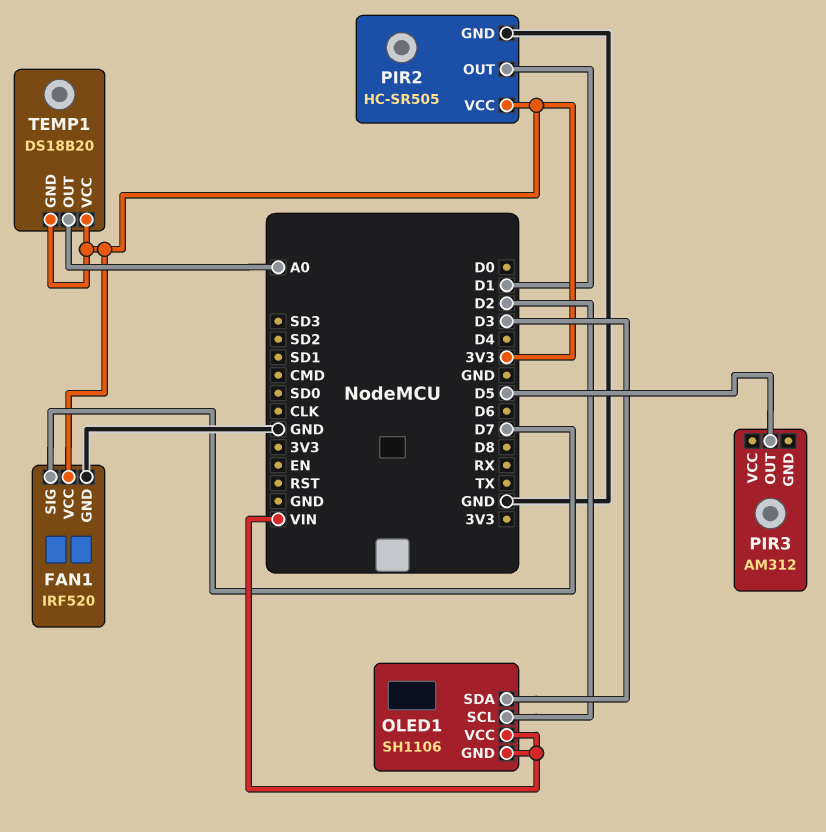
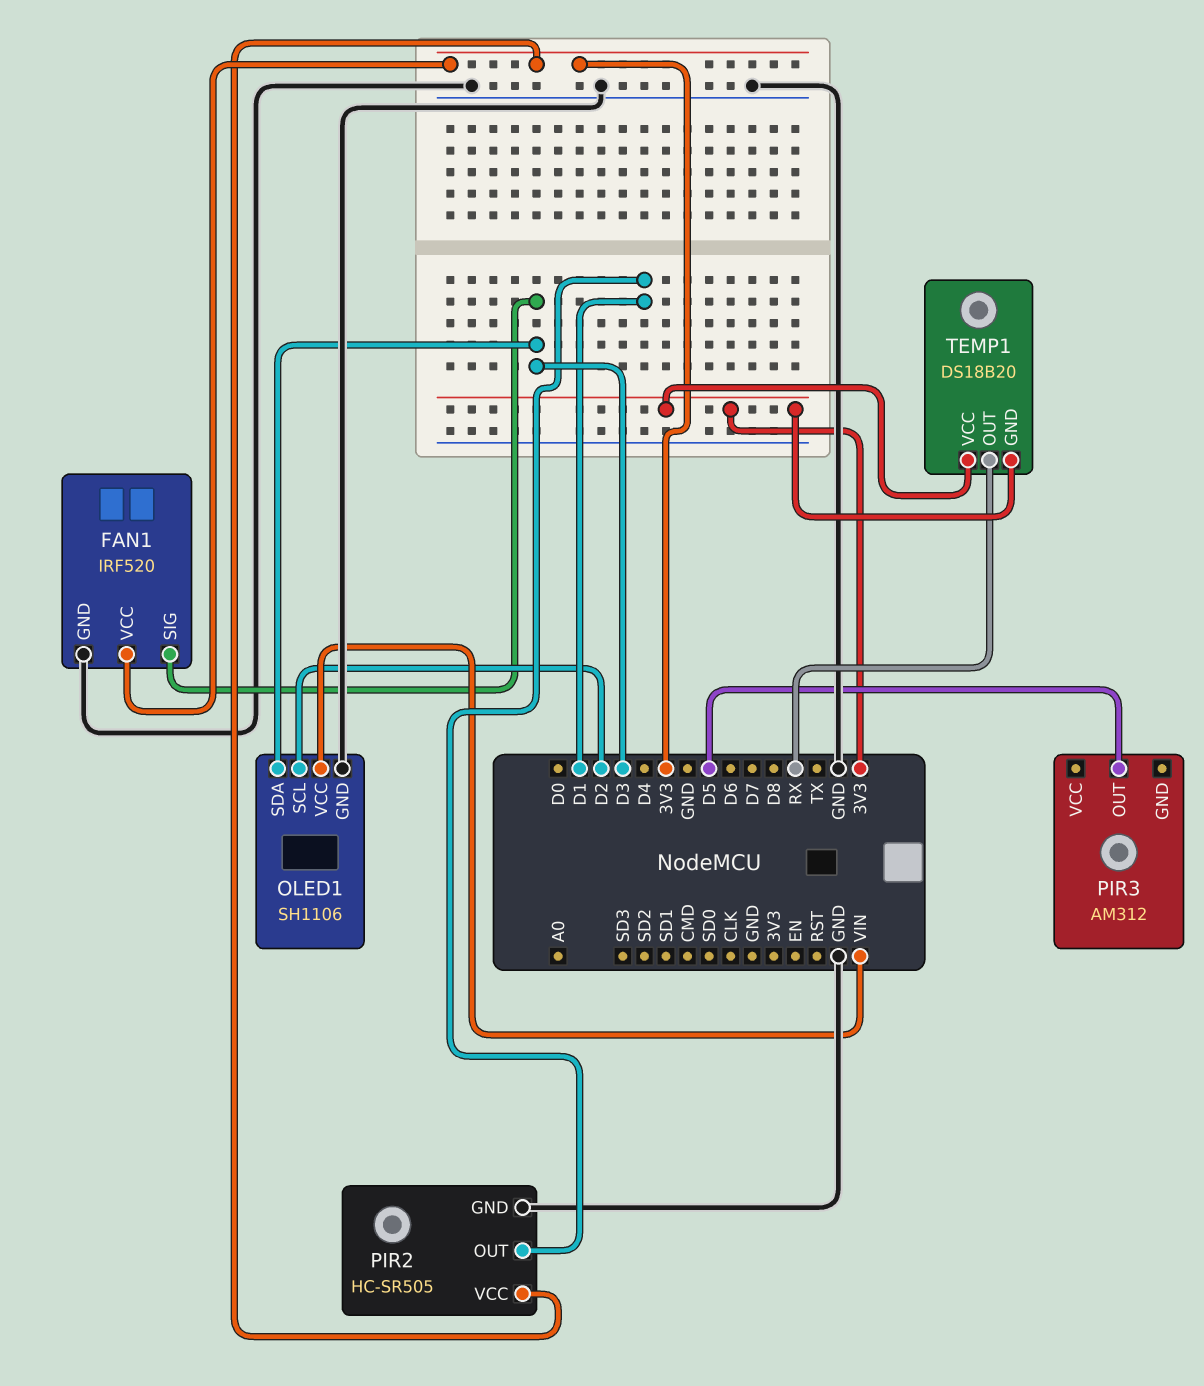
FAN1 pin SIG: D7 -> D3
OLED1 pin GND: VIN -> GND
TEMP1 pin OUT: A0 -> RX

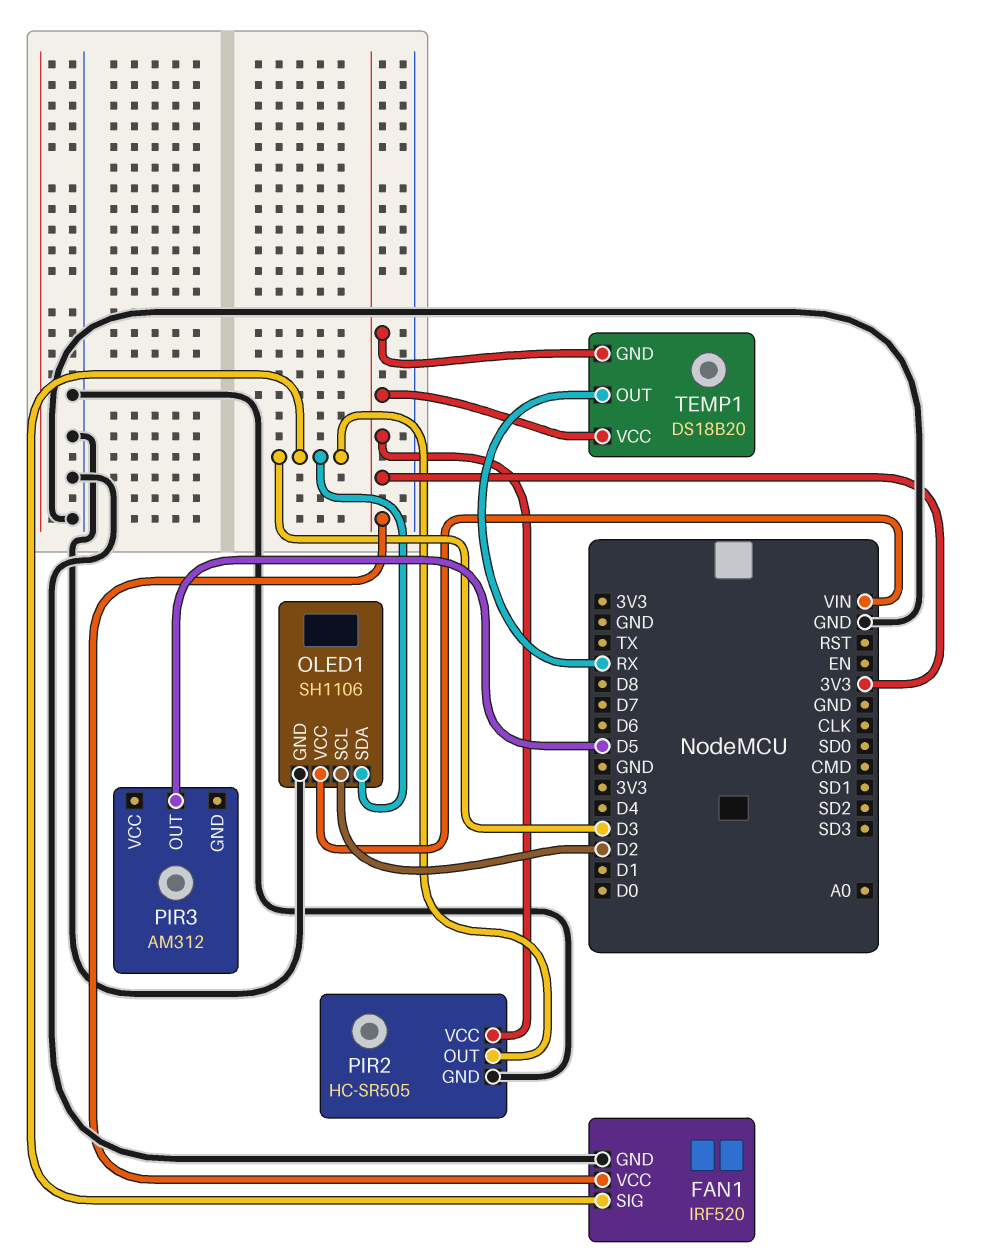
PIR2 pin OUT: D1 -> D3

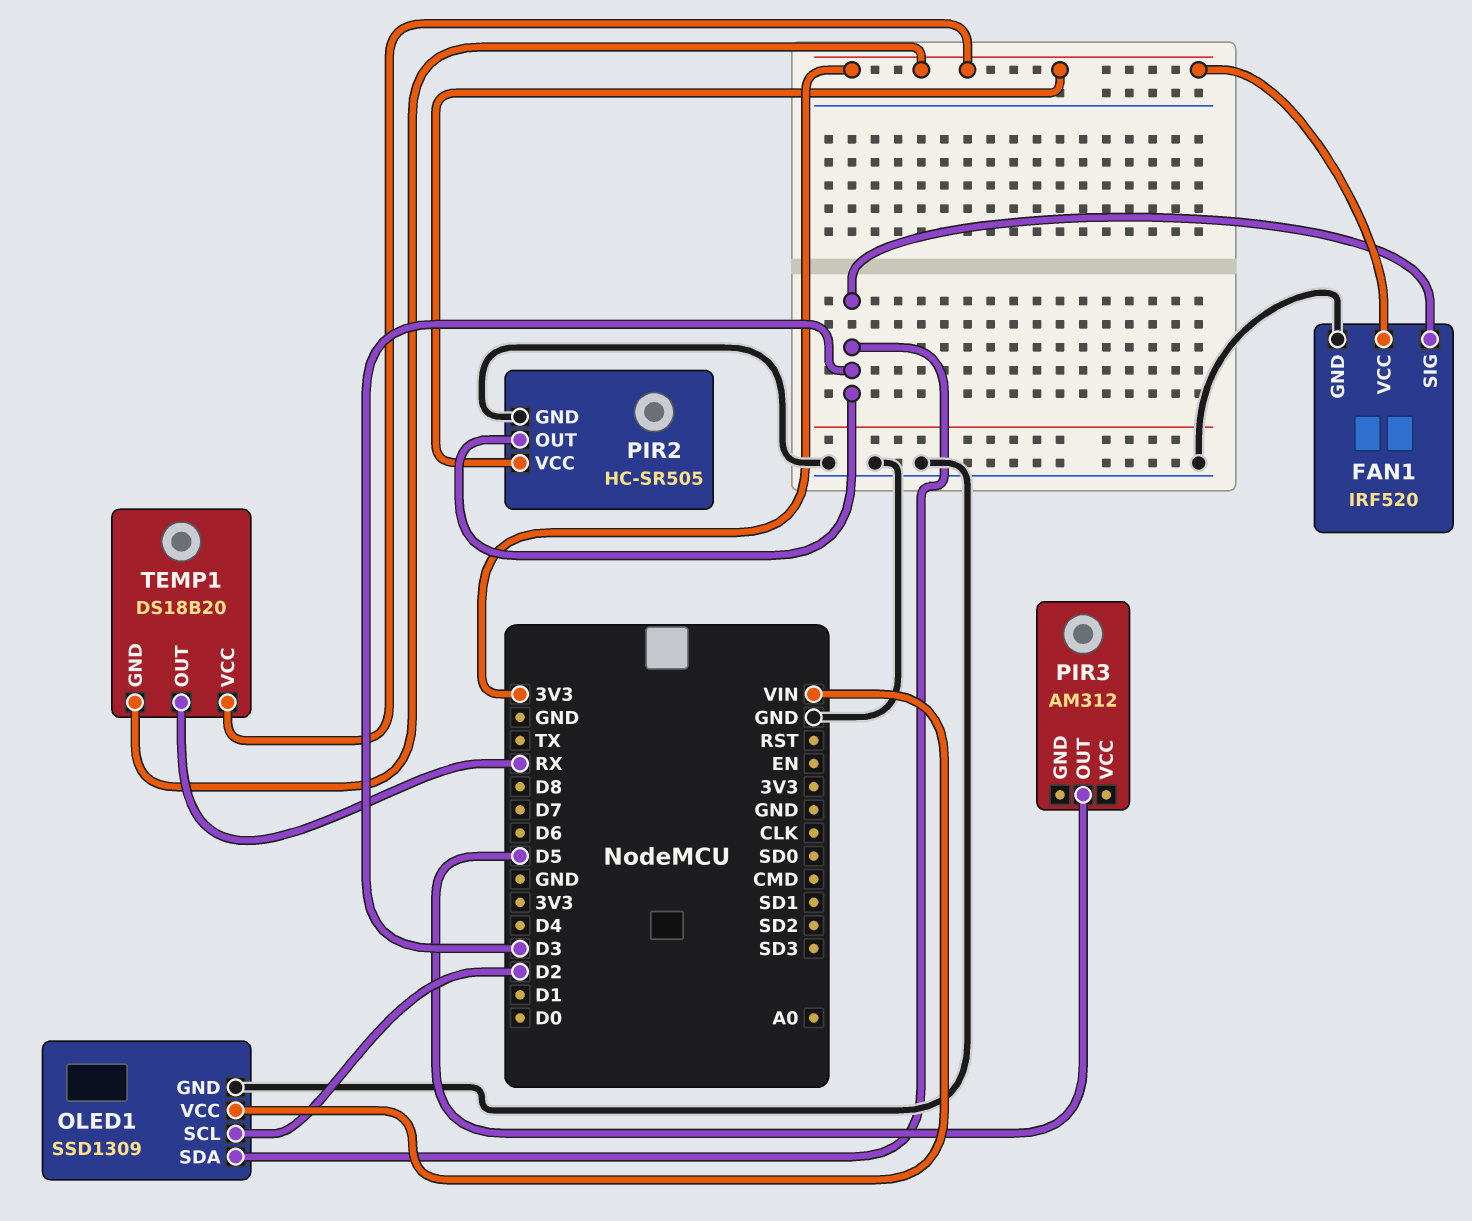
OLED1: SH1106 -> SSD1309

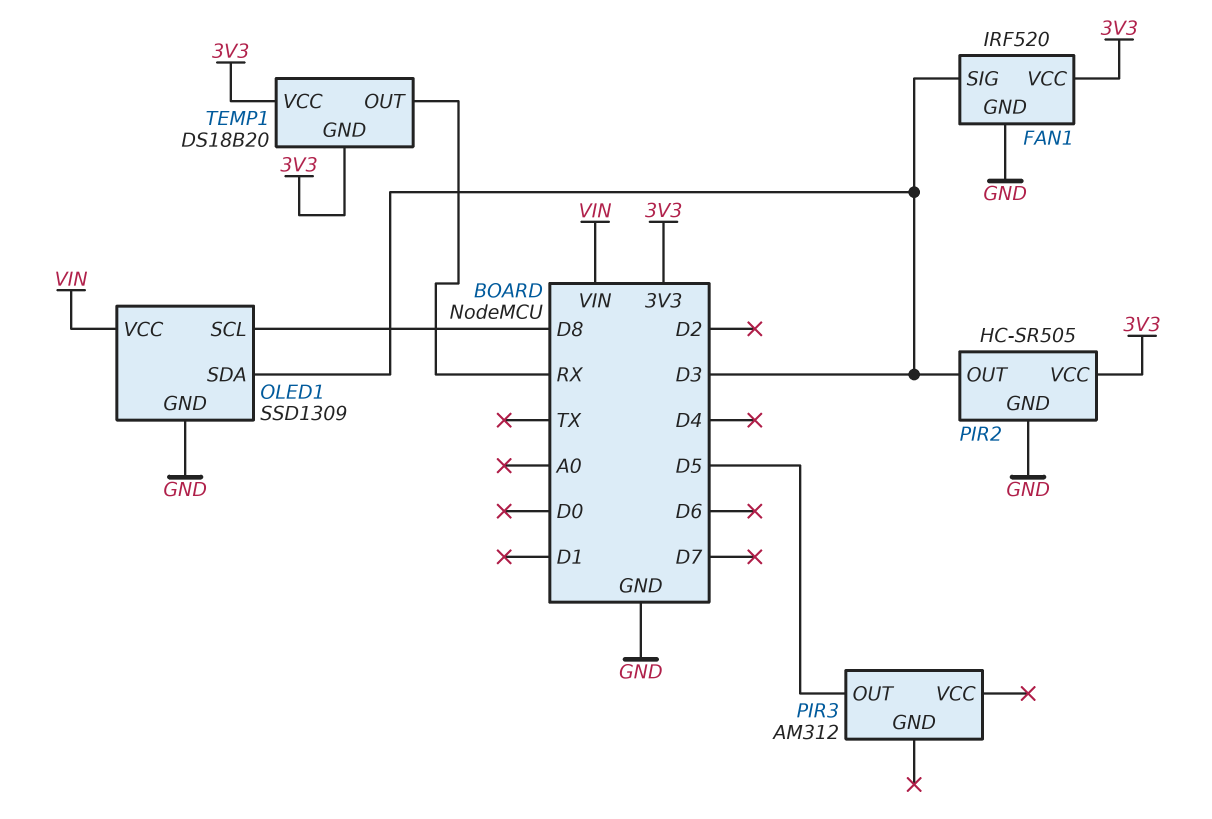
OLED1 pin SCL: D2 -> D8

